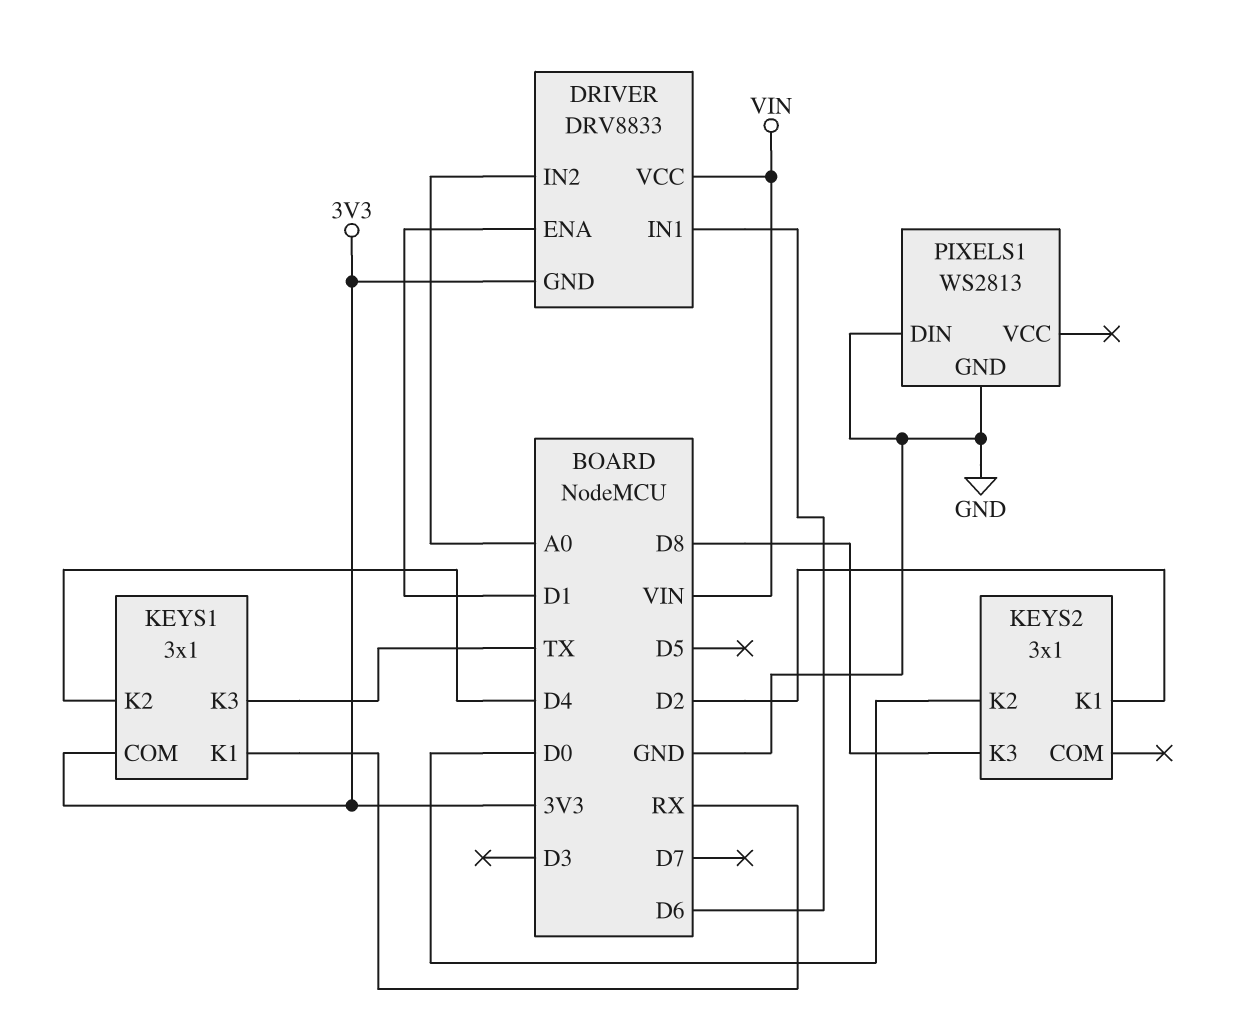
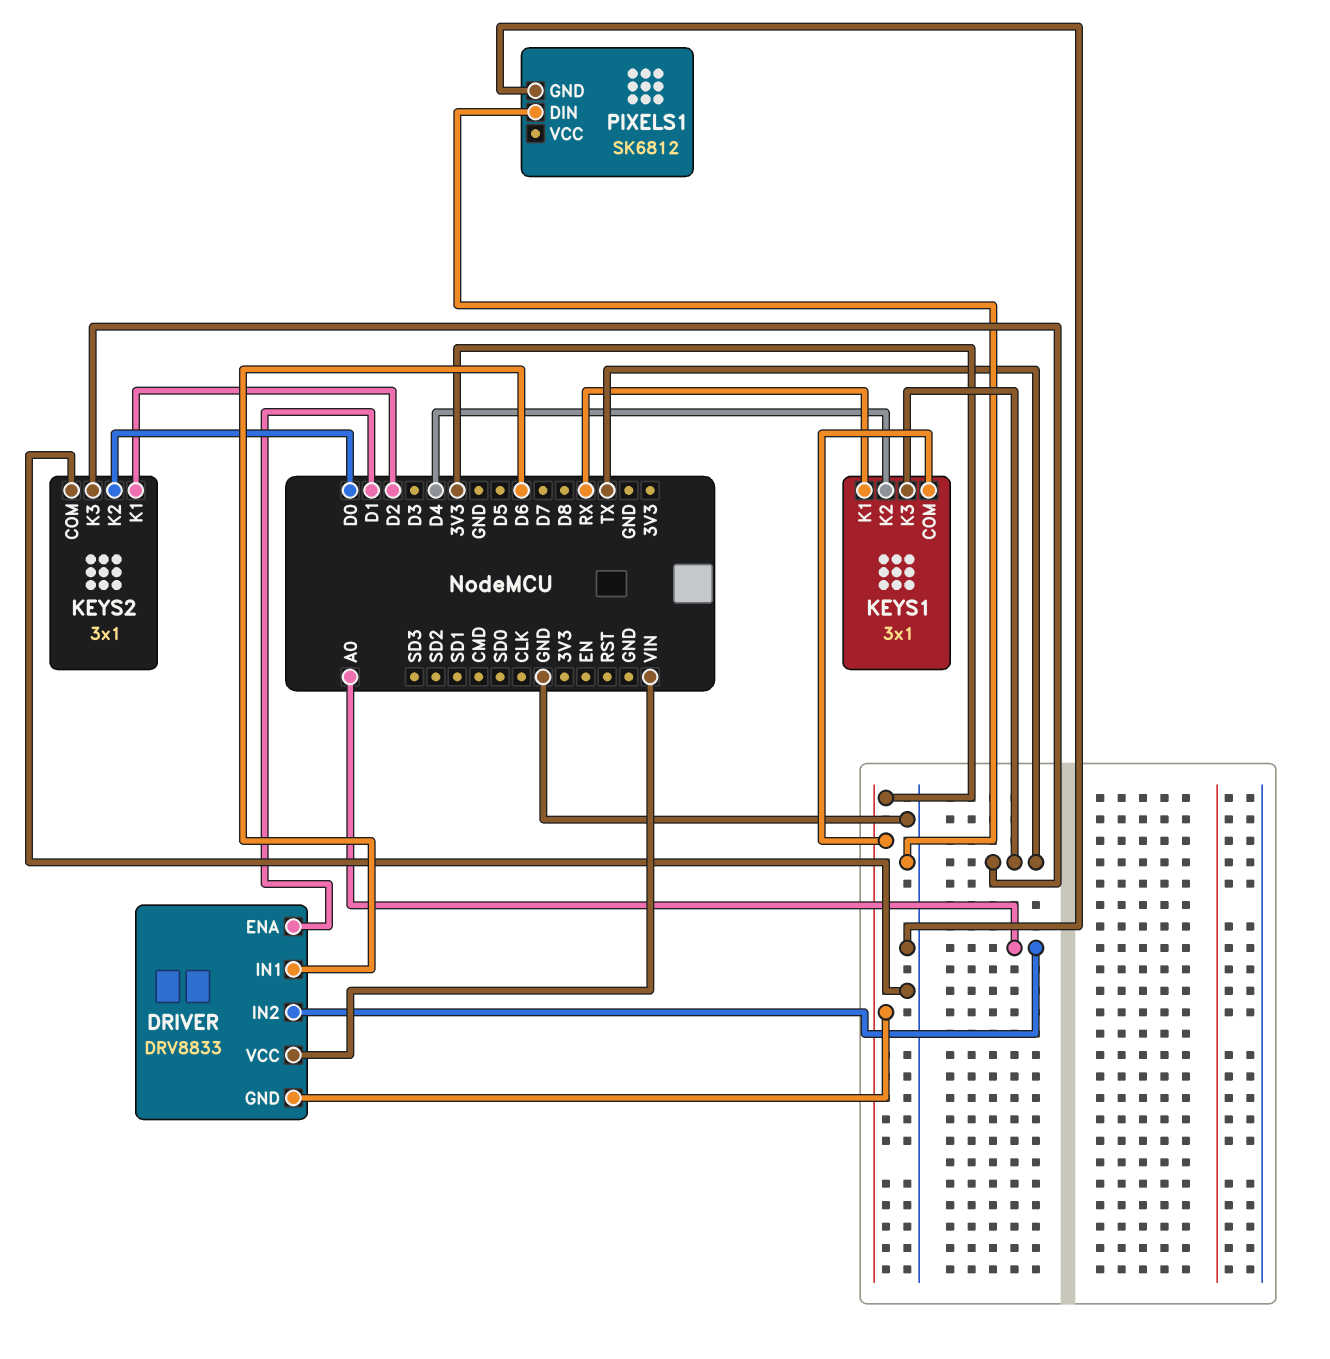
KEYS2 pin COM: none -> GND
KEYS2 pin K3: D8 -> TX
PIXELS1: WS2813 -> SK6812

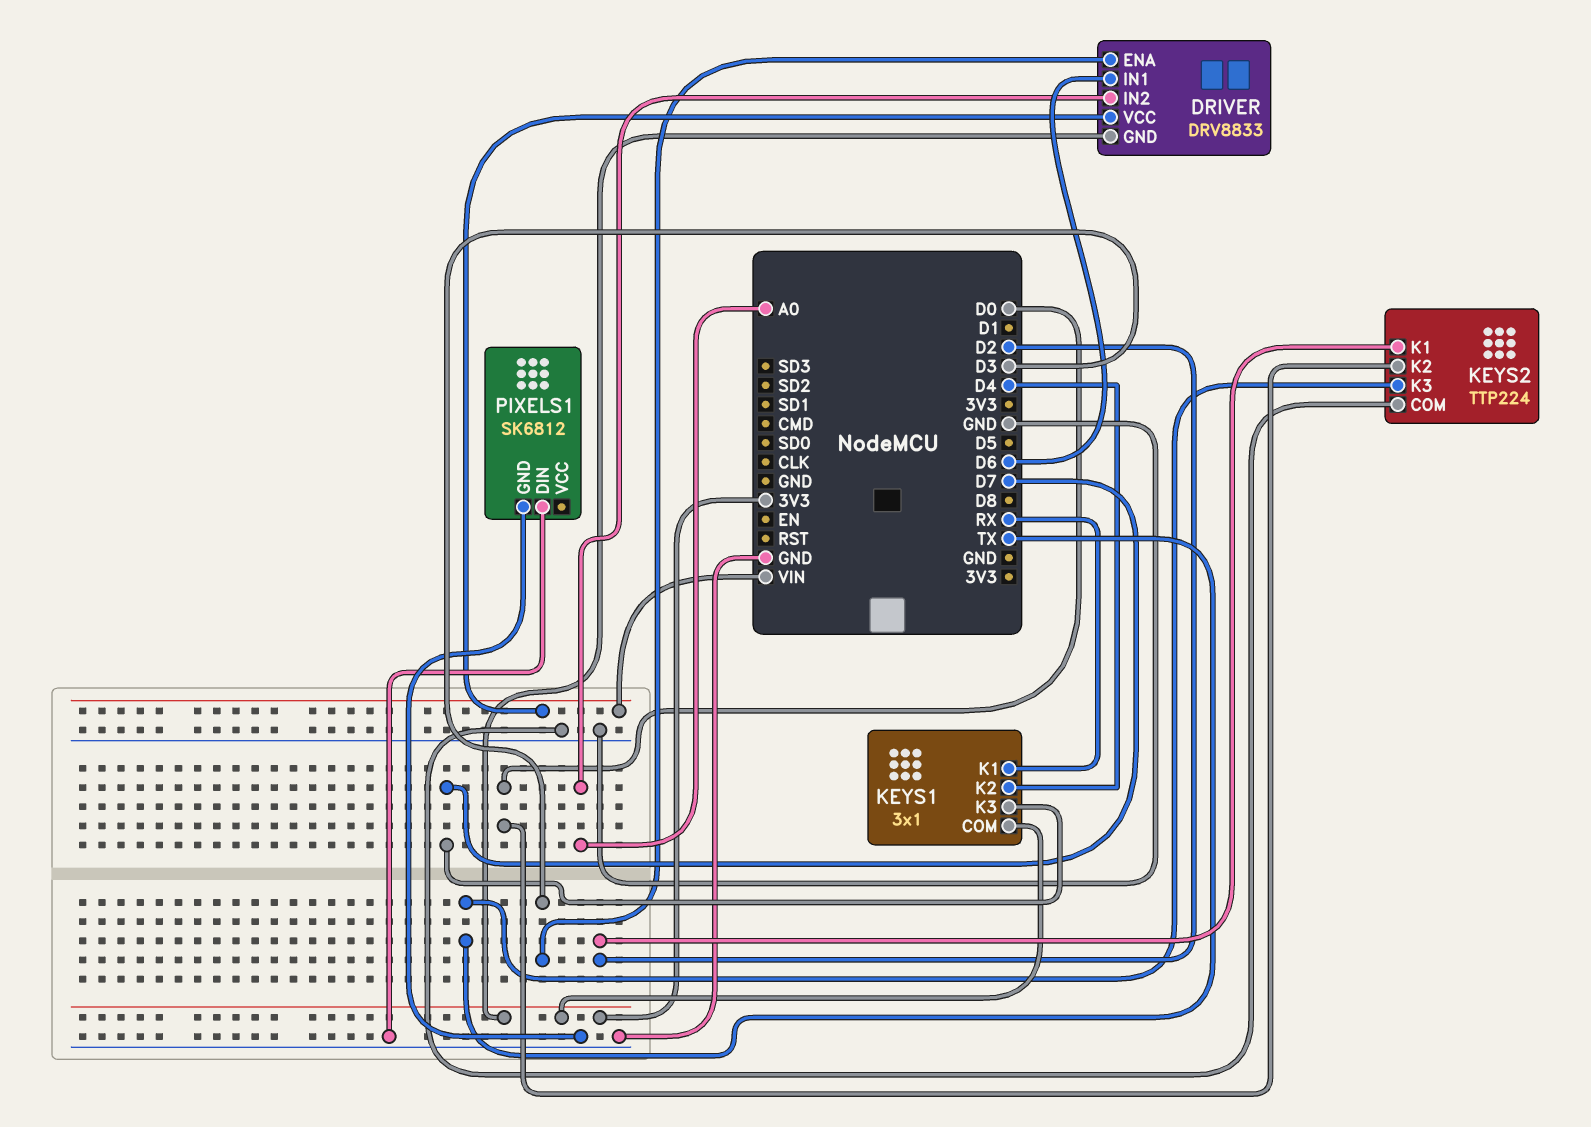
DRIVER pin ENA: D1 -> D3
KEYS1 pin K3: TX -> D7
KEYS2: 3x1 -> TTP224

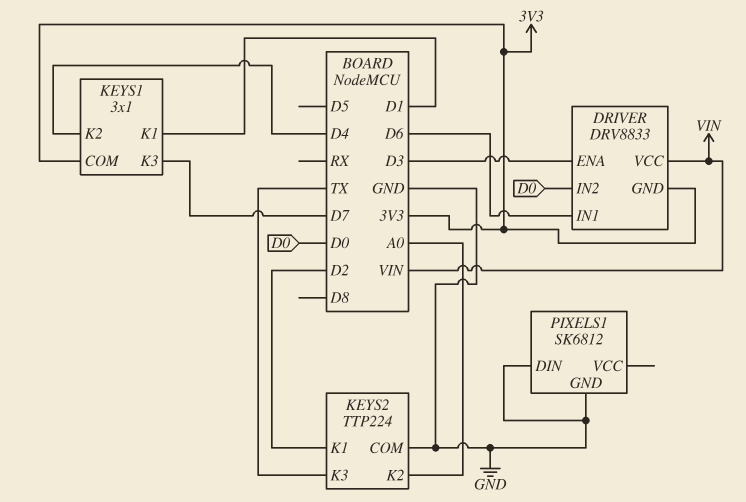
DRIVER pin IN2: A0 -> D0
KEYS1 pin K1: RX -> D1
KEYS2 pin K2: D0 -> A0

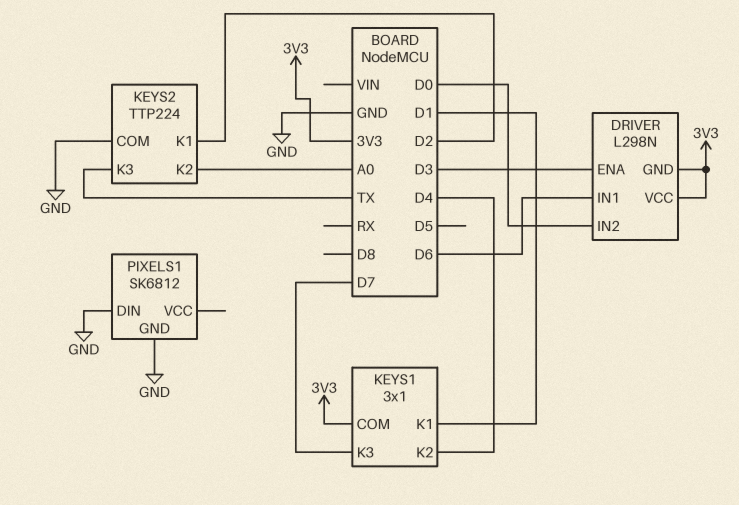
DRIVER: DRV8833 -> L298N
DRIVER pin VCC: VIN -> 3V3

